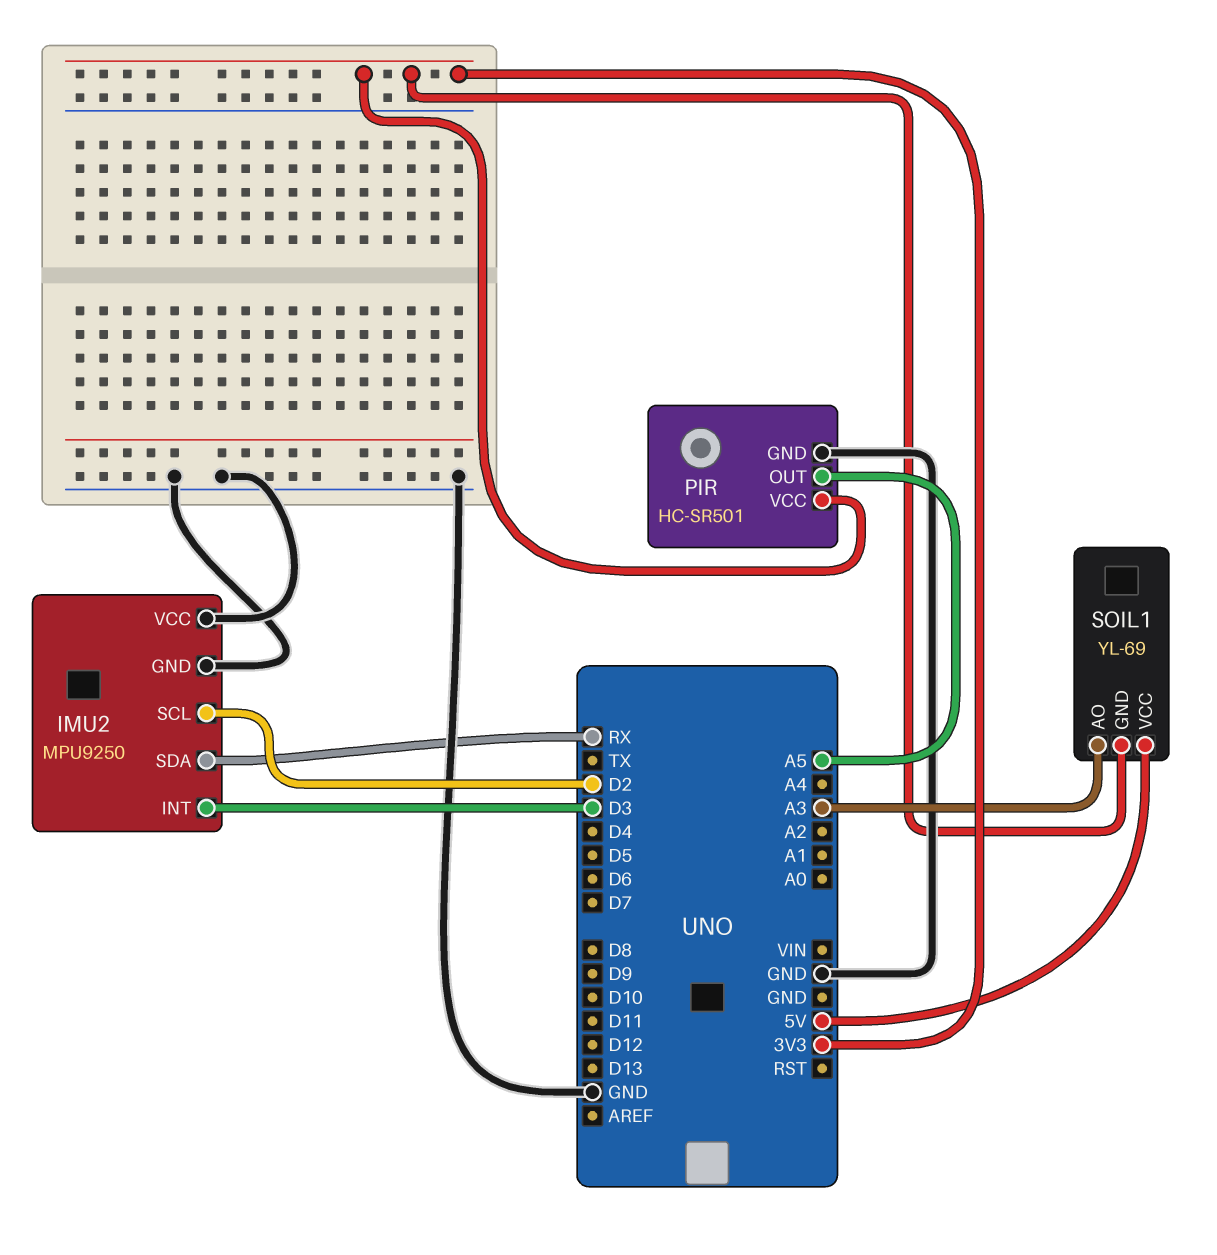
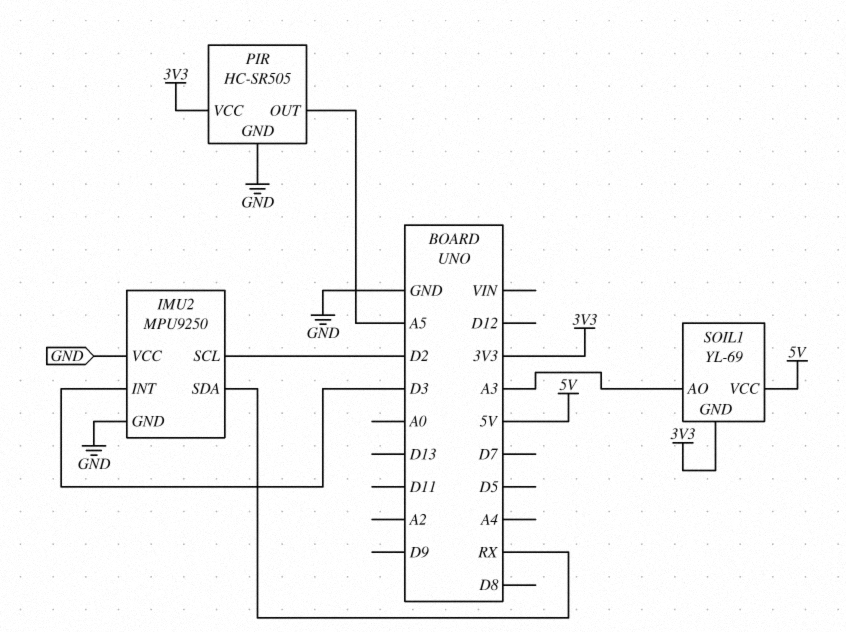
PIR: HC-SR501 -> HC-SR505

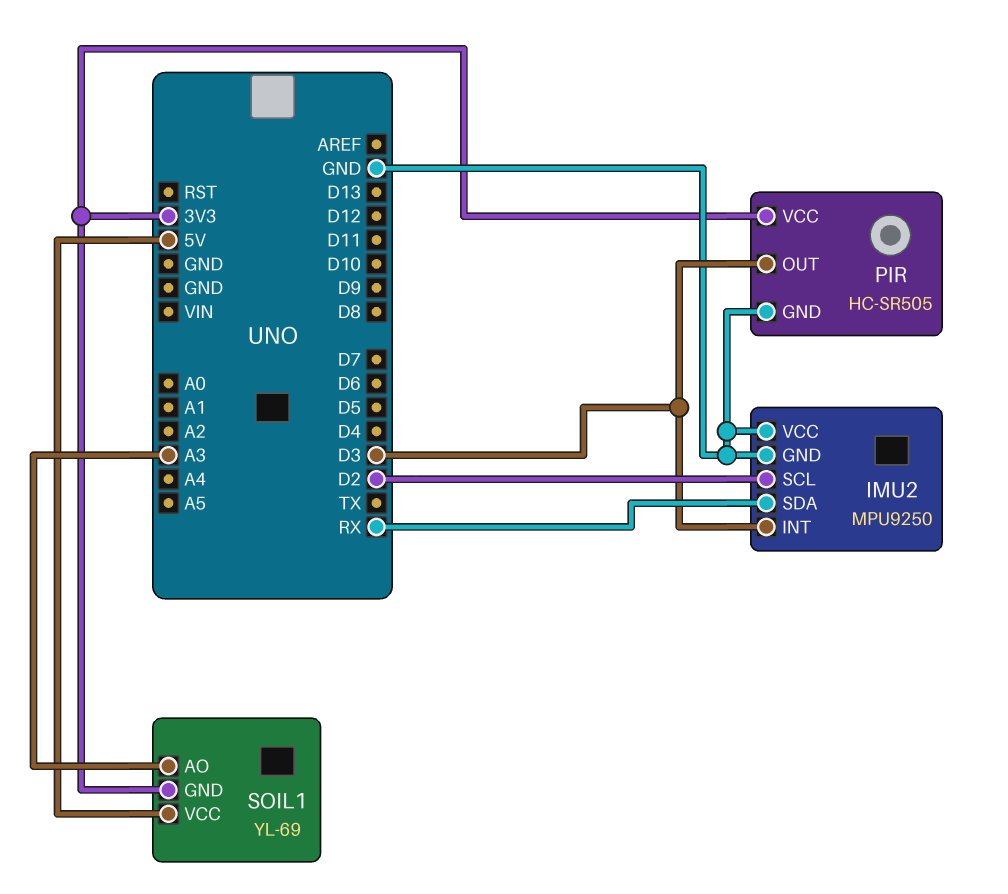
PIR pin OUT: A5 -> D3

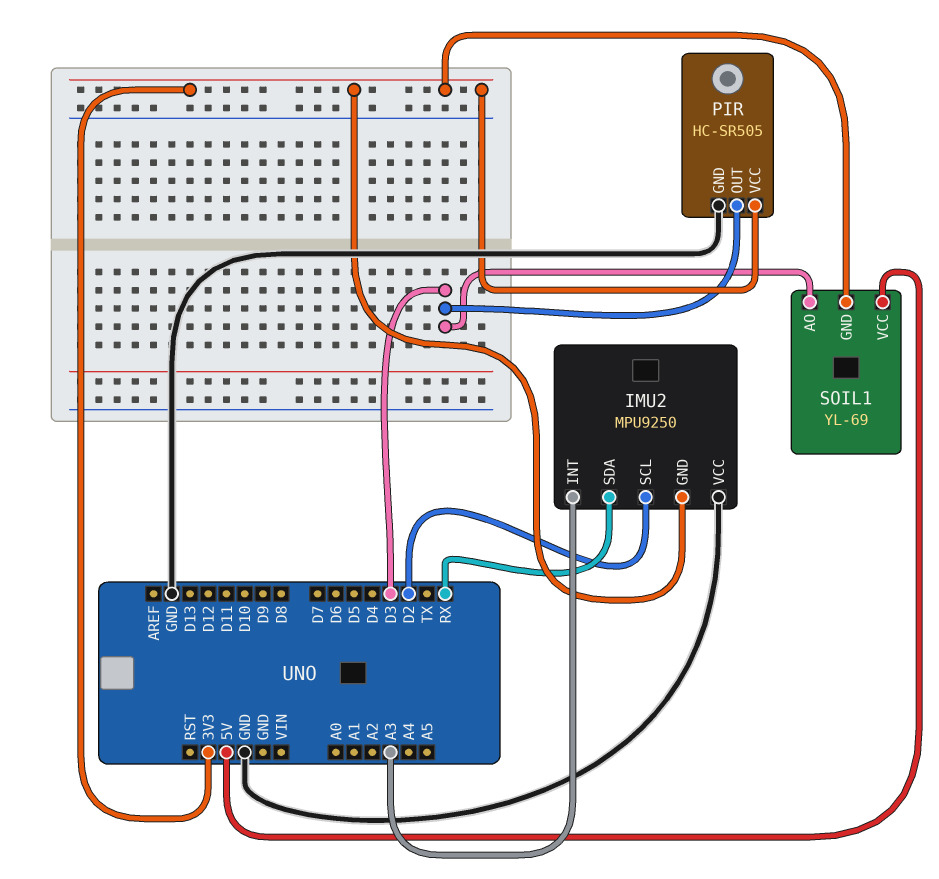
IMU2 pin GND: GND -> 3V3
IMU2 pin INT: D3 -> A3
SOIL1 pin AO: A3 -> D3

